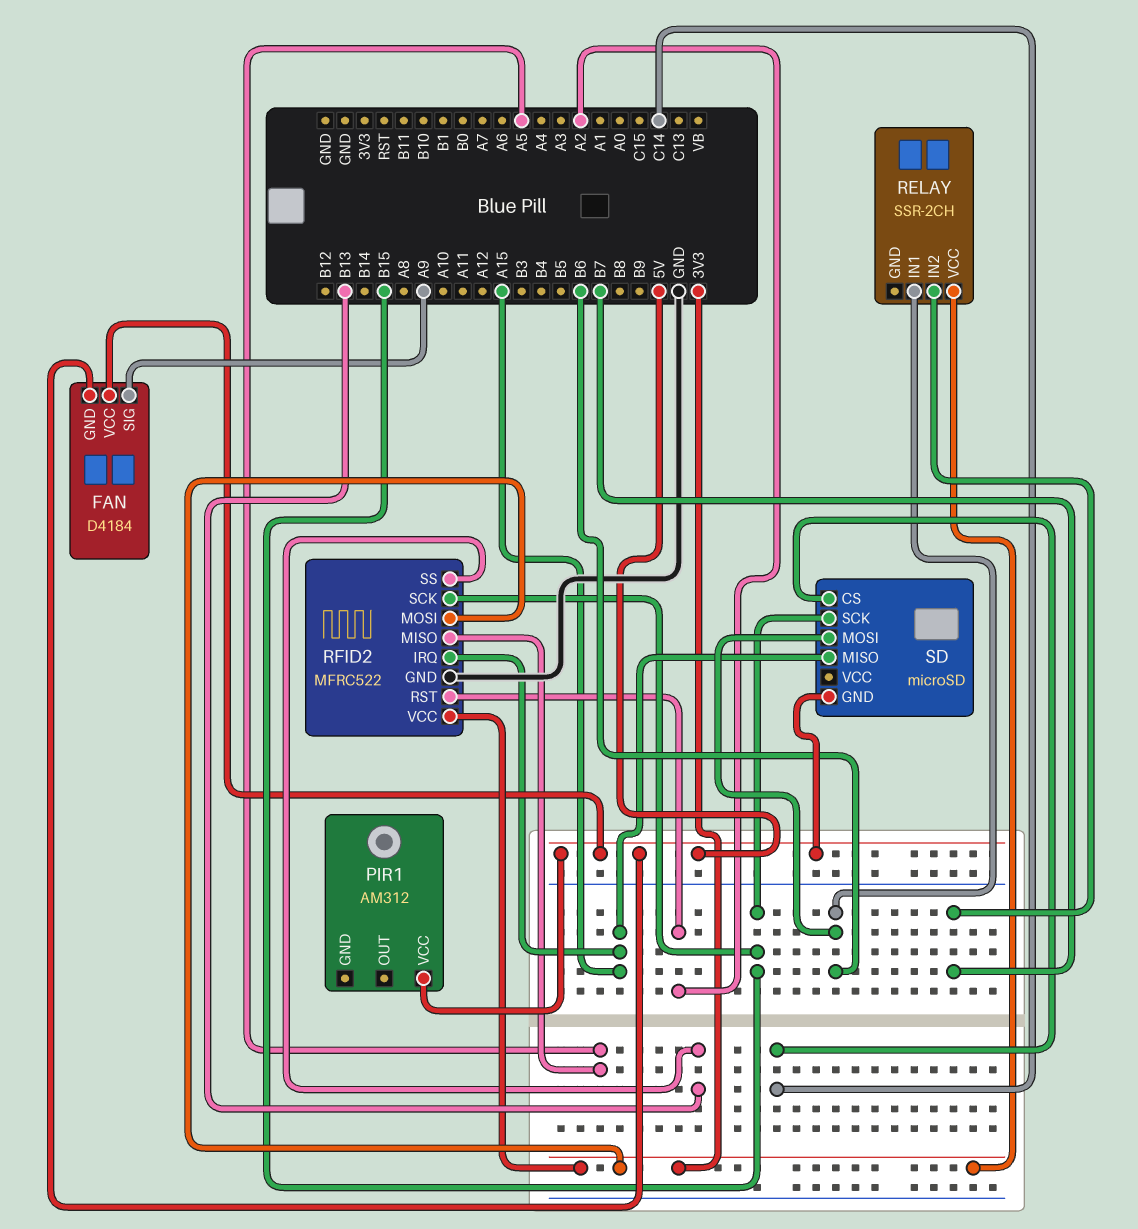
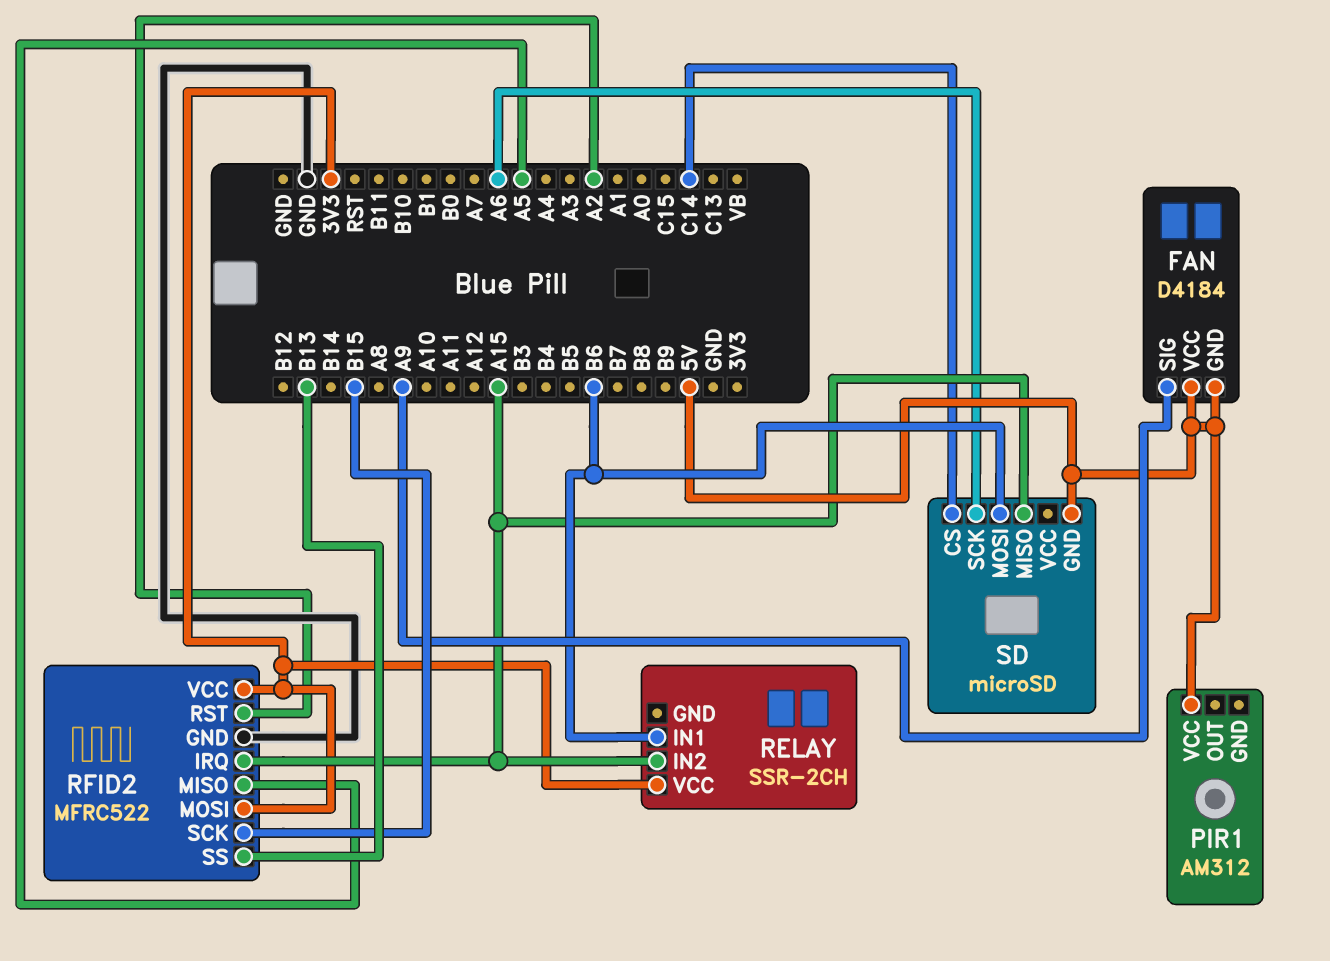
RELAY pin IN2: B7 -> A15
SD pin SCK: B15 -> A6

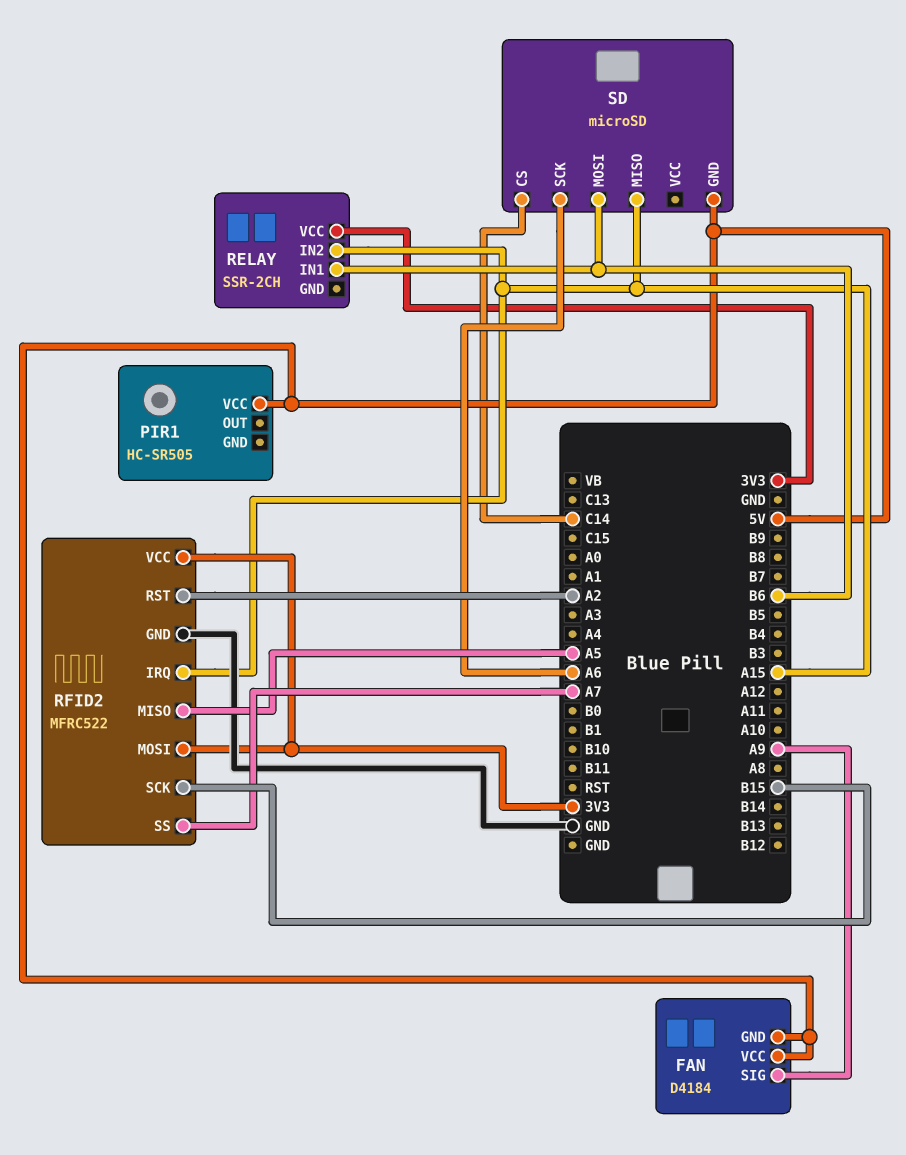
PIR1: AM312 -> HC-SR505
RFID2 pin SS: B13 -> A7

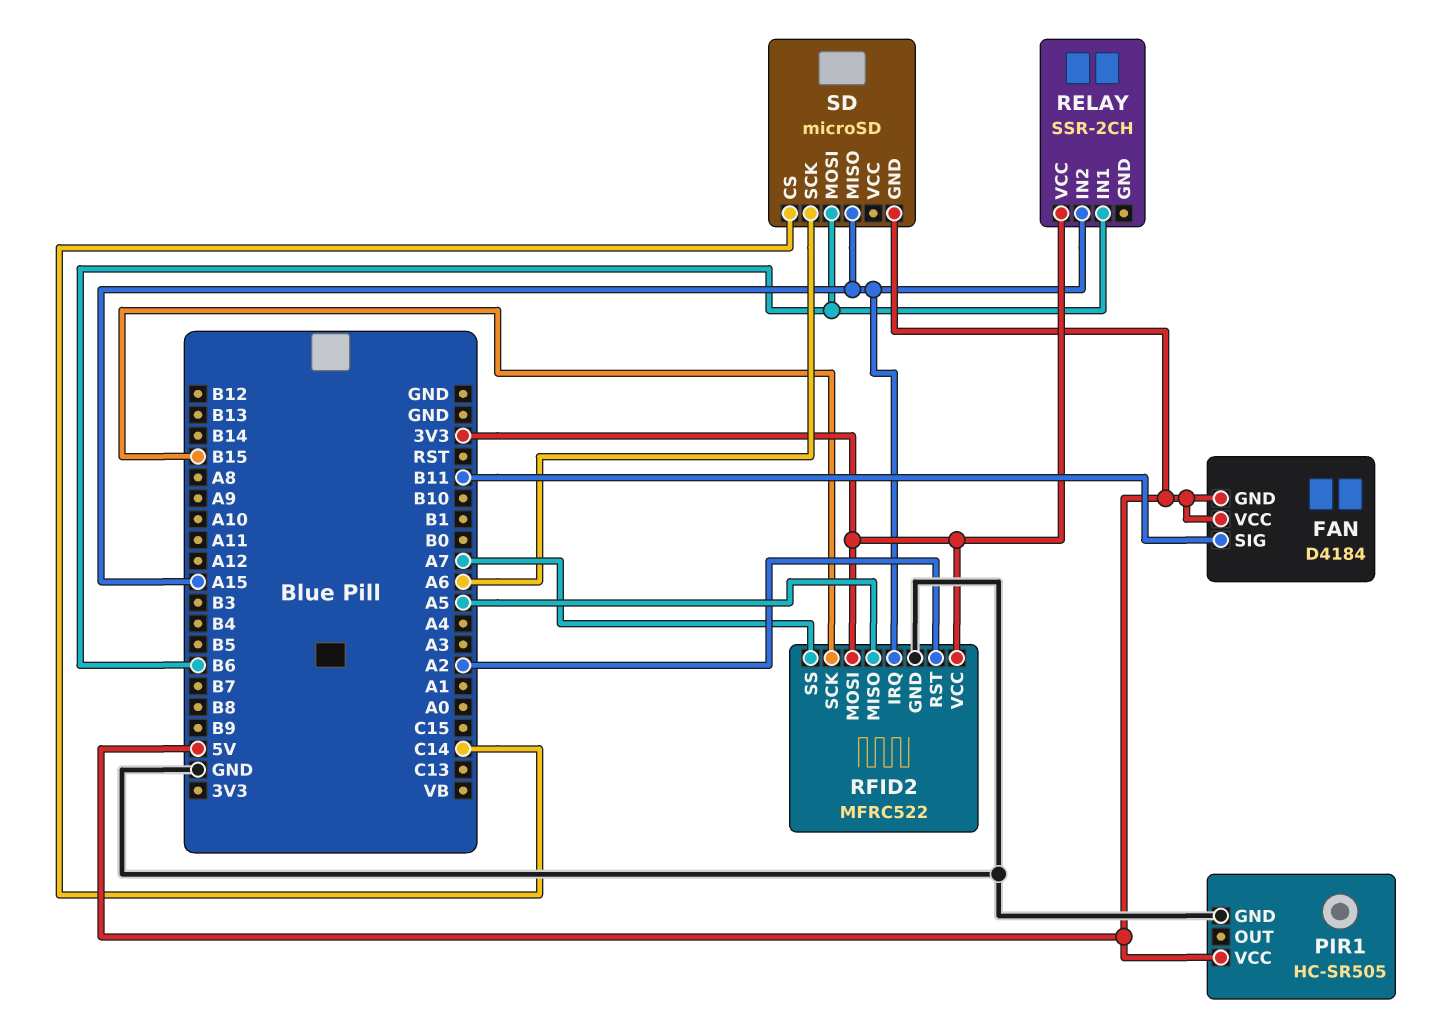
FAN pin SIG: A9 -> B11
PIR1 pin GND: none -> GND

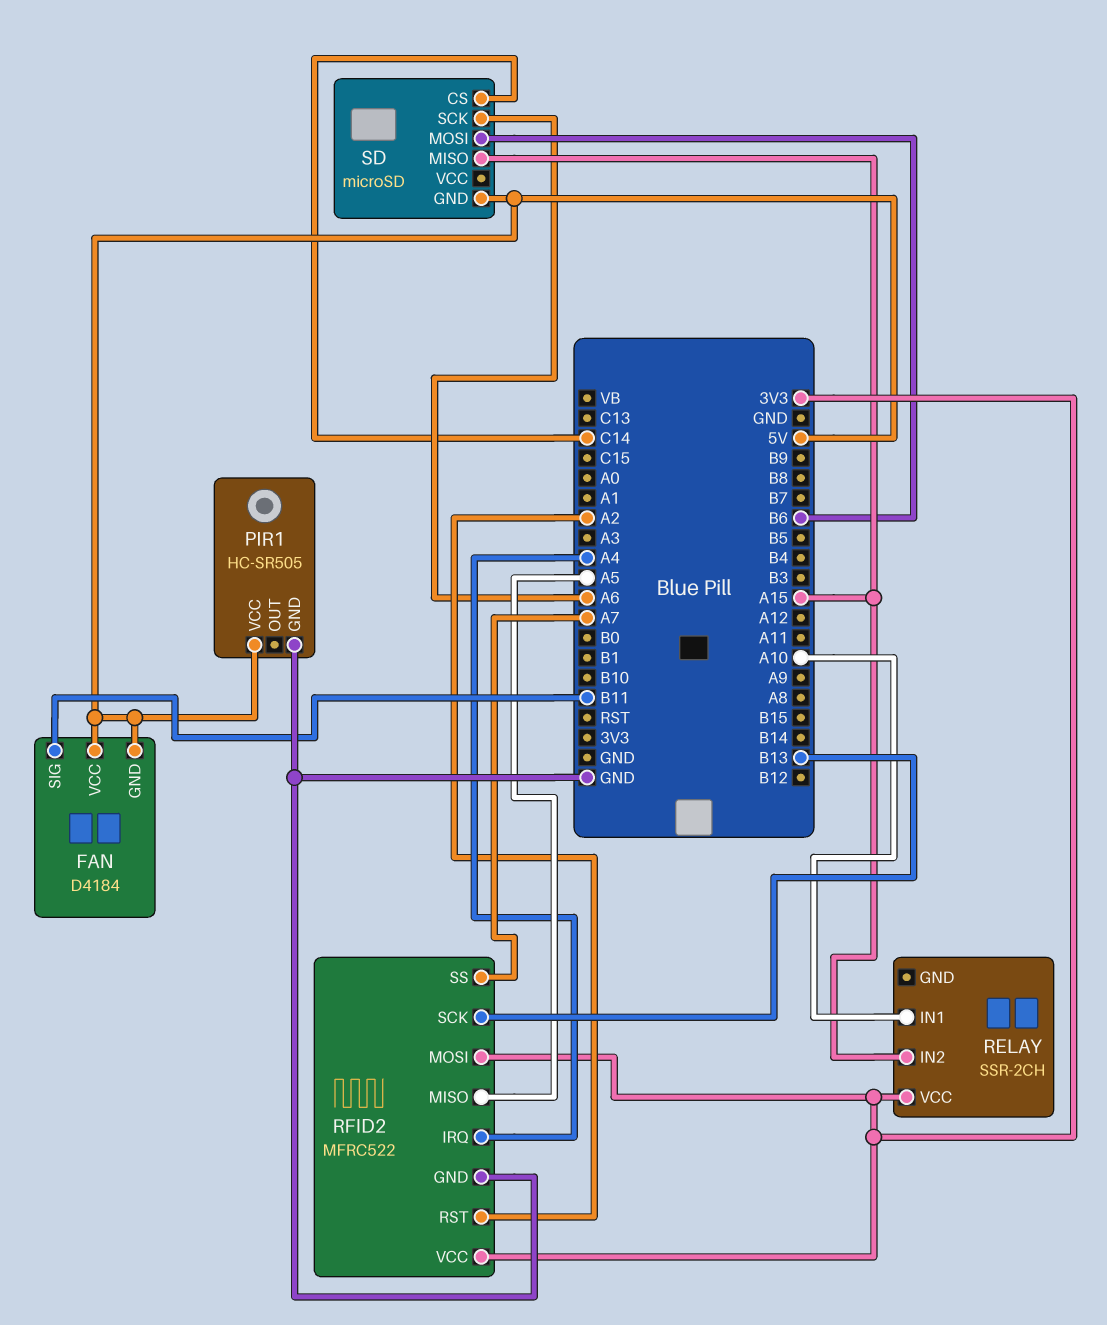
RELAY pin IN1: B6 -> A10
RFID2 pin IRQ: A15 -> A4
RFID2 pin SCK: B15 -> B13

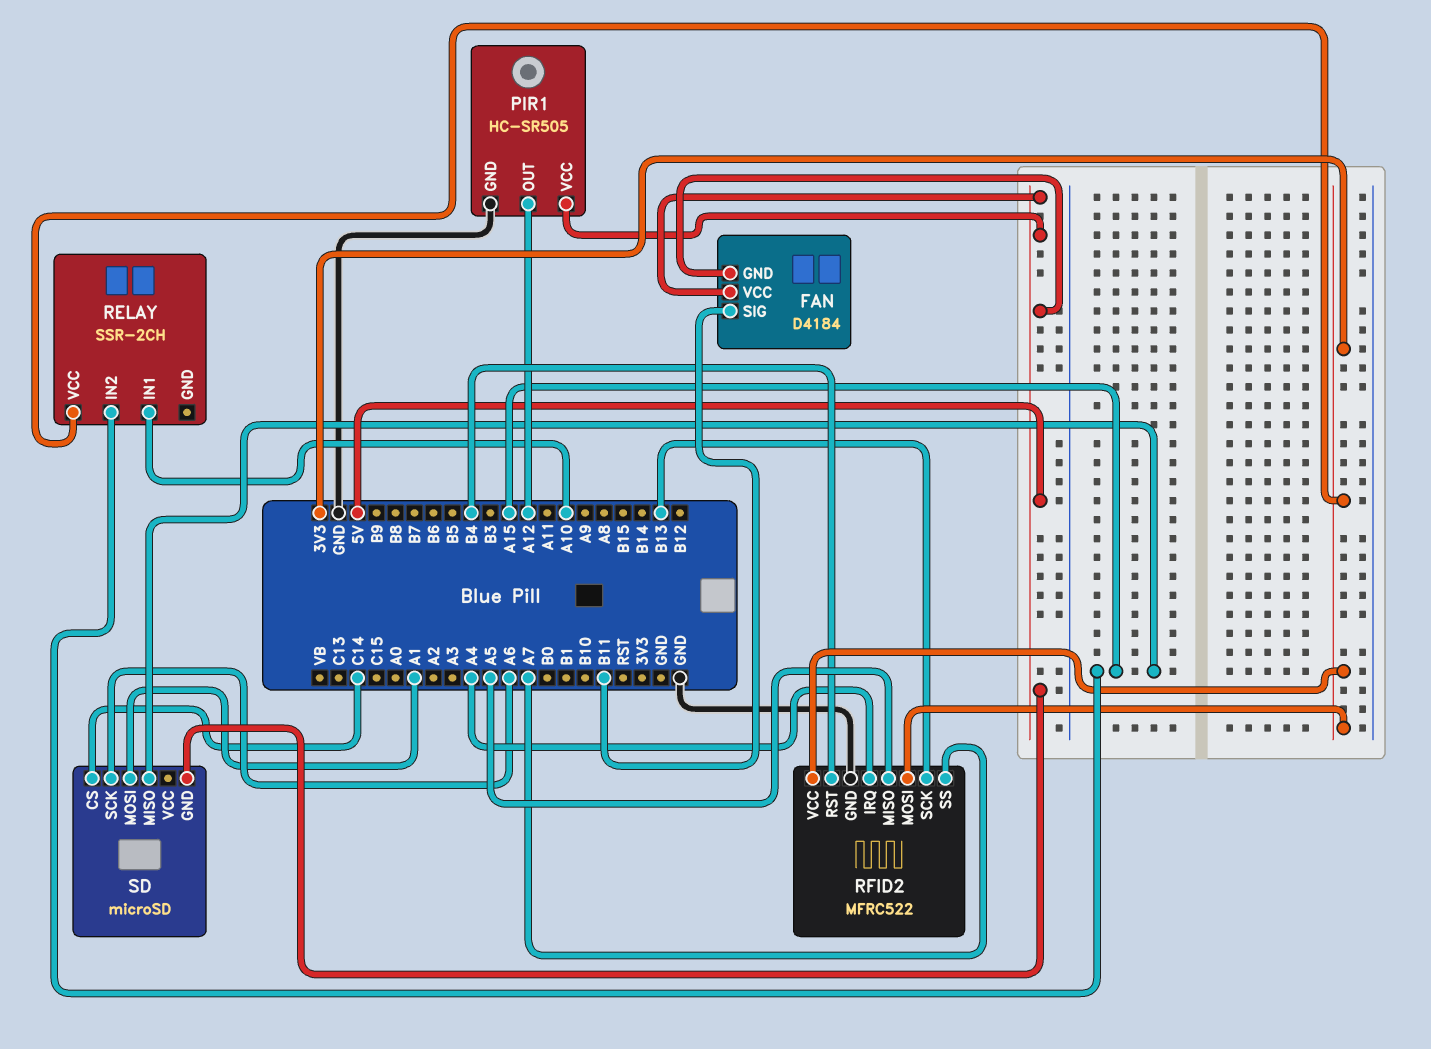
PIR1 pin OUT: none -> A12
RFID2 pin RST: A2 -> B4
SD pin MOSI: B6 -> A1

